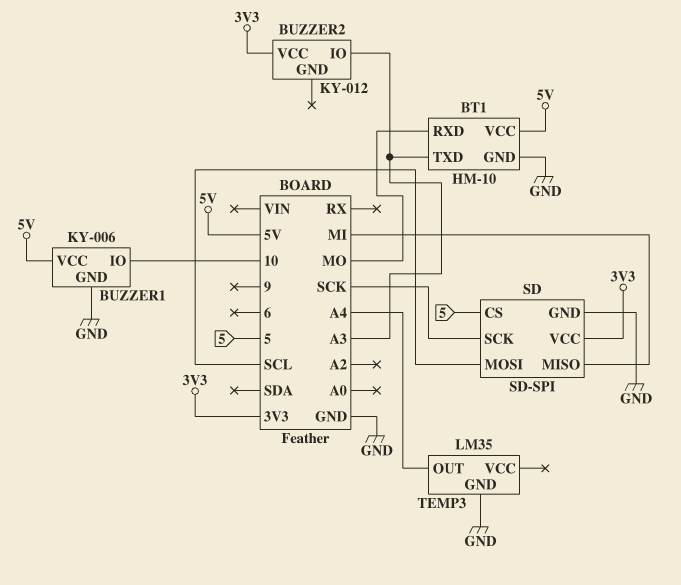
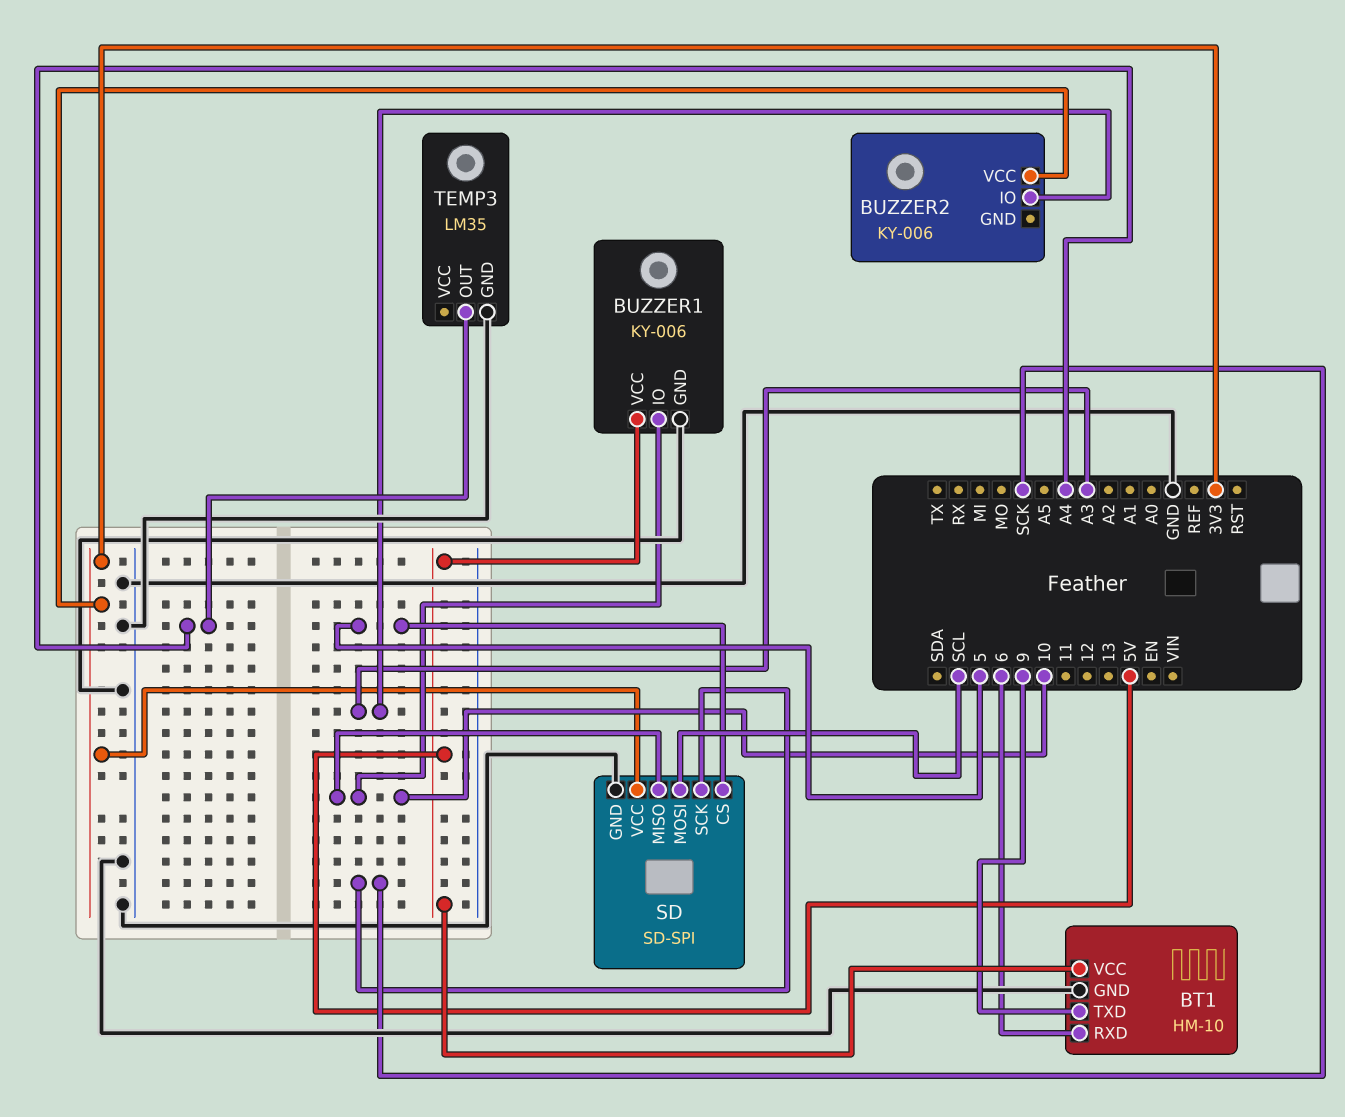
BT1 pin RXD: MO -> 6
BT1 pin TXD: A3 -> 9
BUZZER2: KY-012 -> KY-006
SD pin MISO: MI -> 10

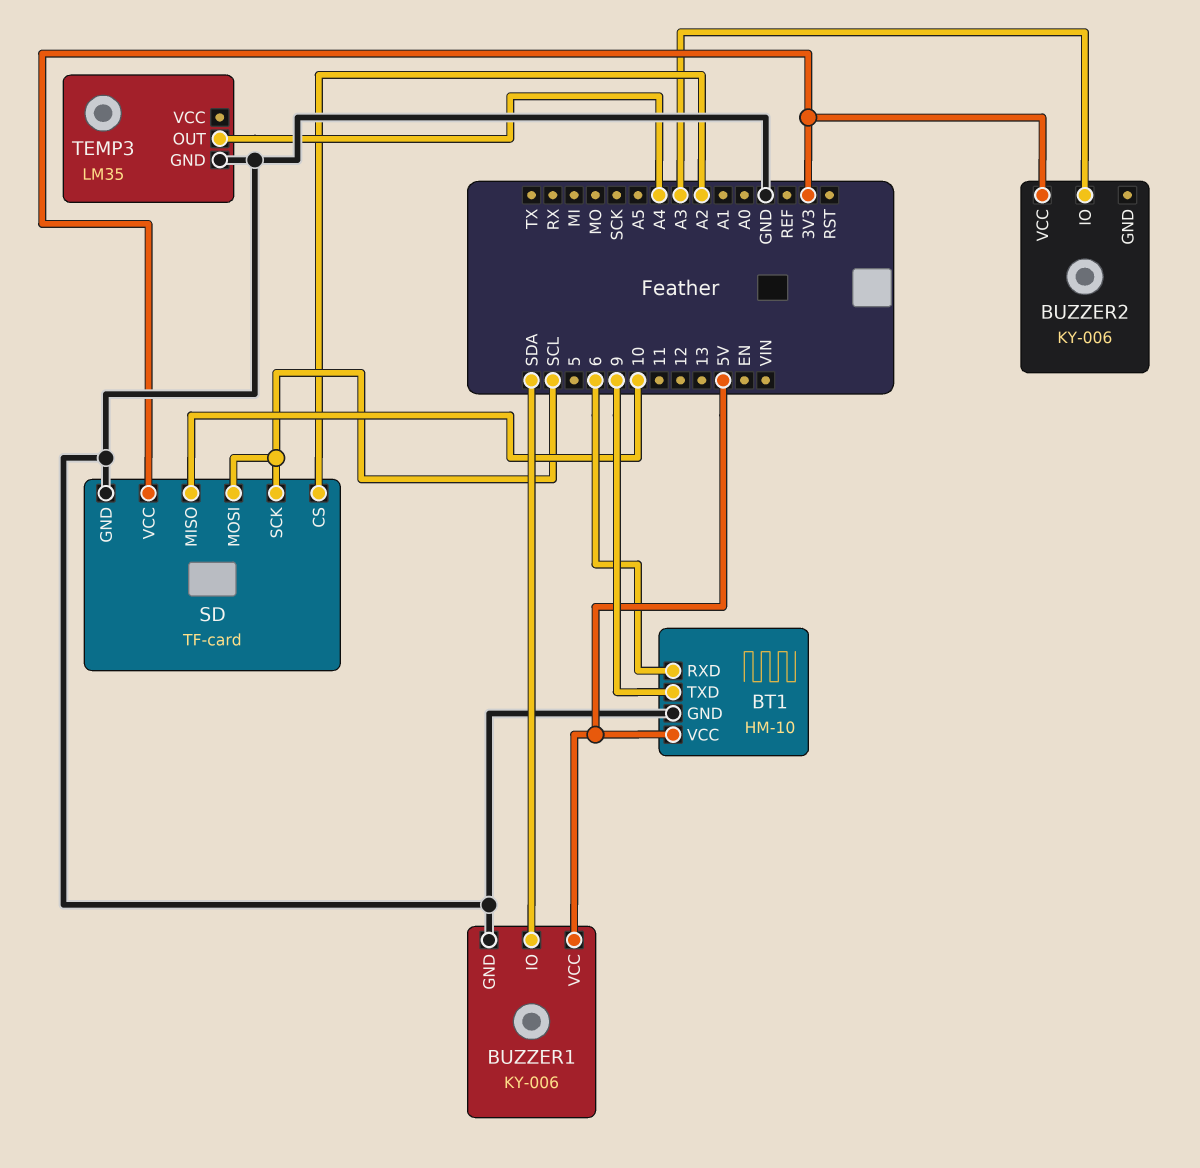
BUZZER1 pin IO: 10 -> SDA
SD: SD-SPI -> TF-card
SD pin CS: 5 -> A2
SD pin SCK: SCK -> SCL

